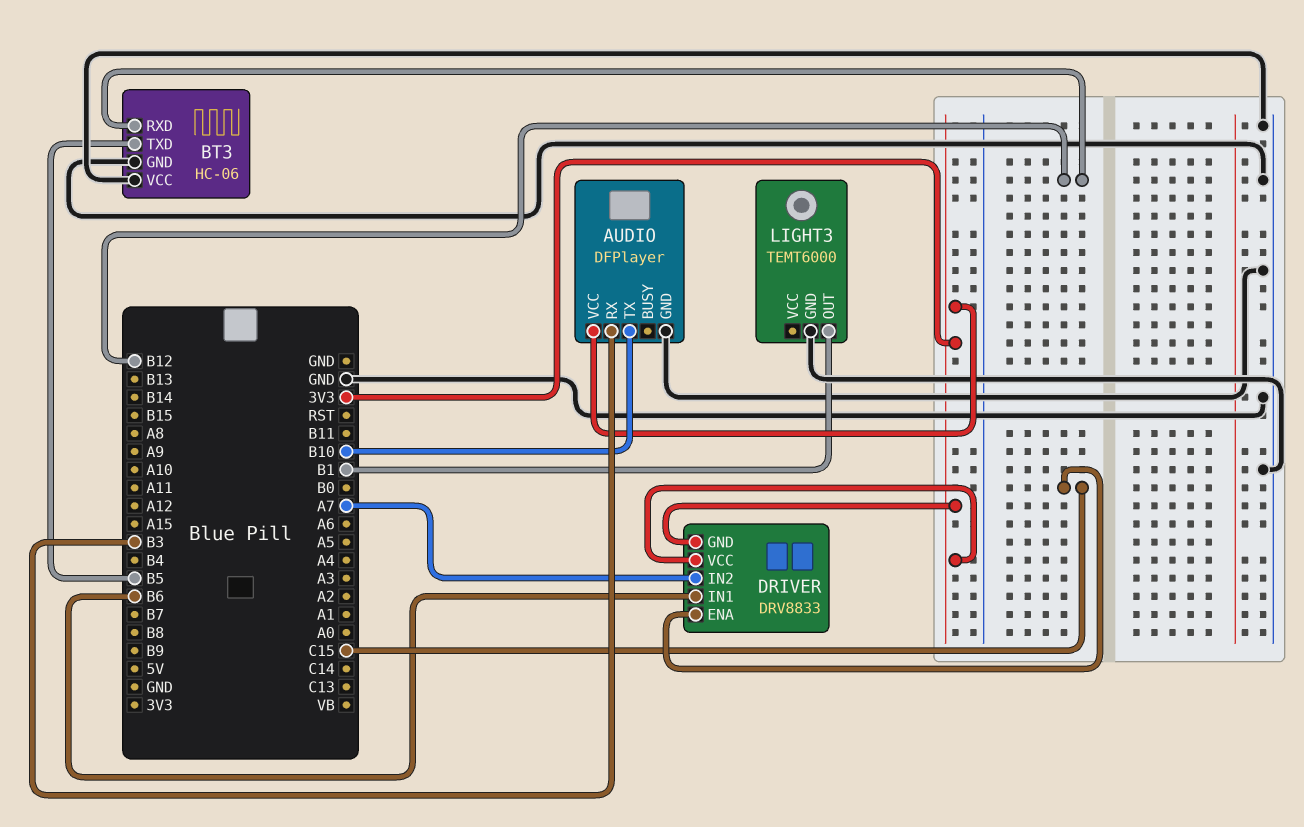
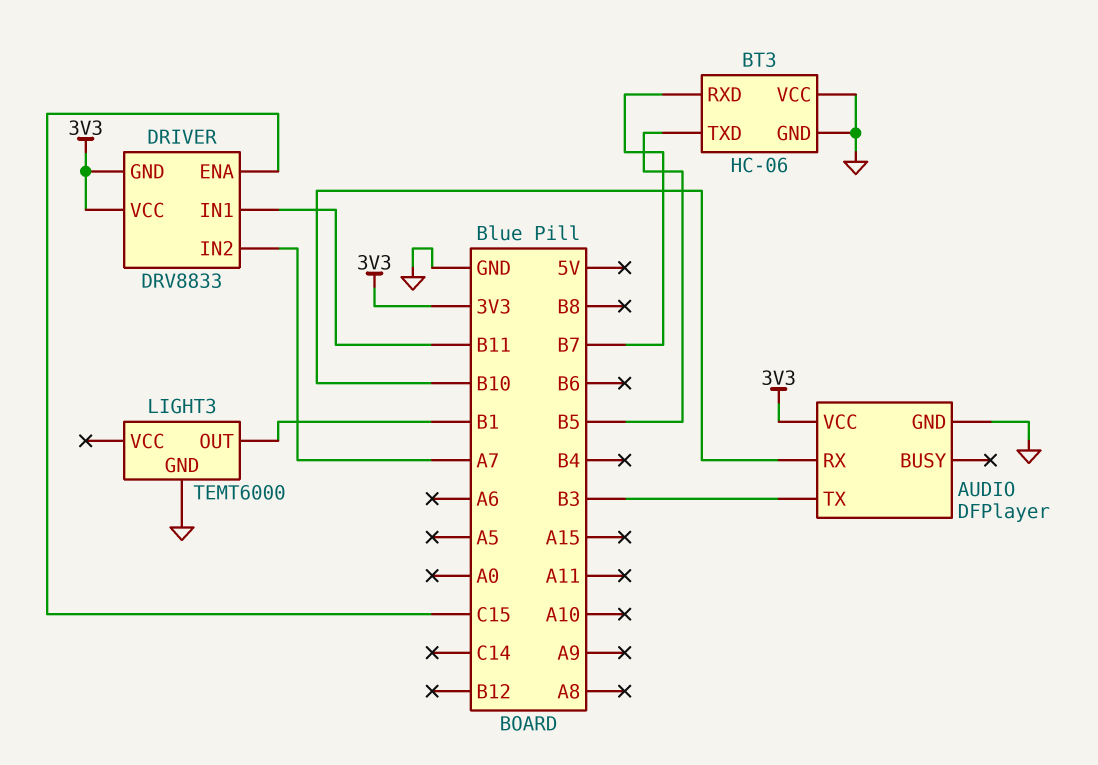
AUDIO pin RX: B3 -> B10
AUDIO pin TX: B10 -> B3
BT3 pin RXD: B12 -> B7
DRIVER pin IN1: B6 -> B11

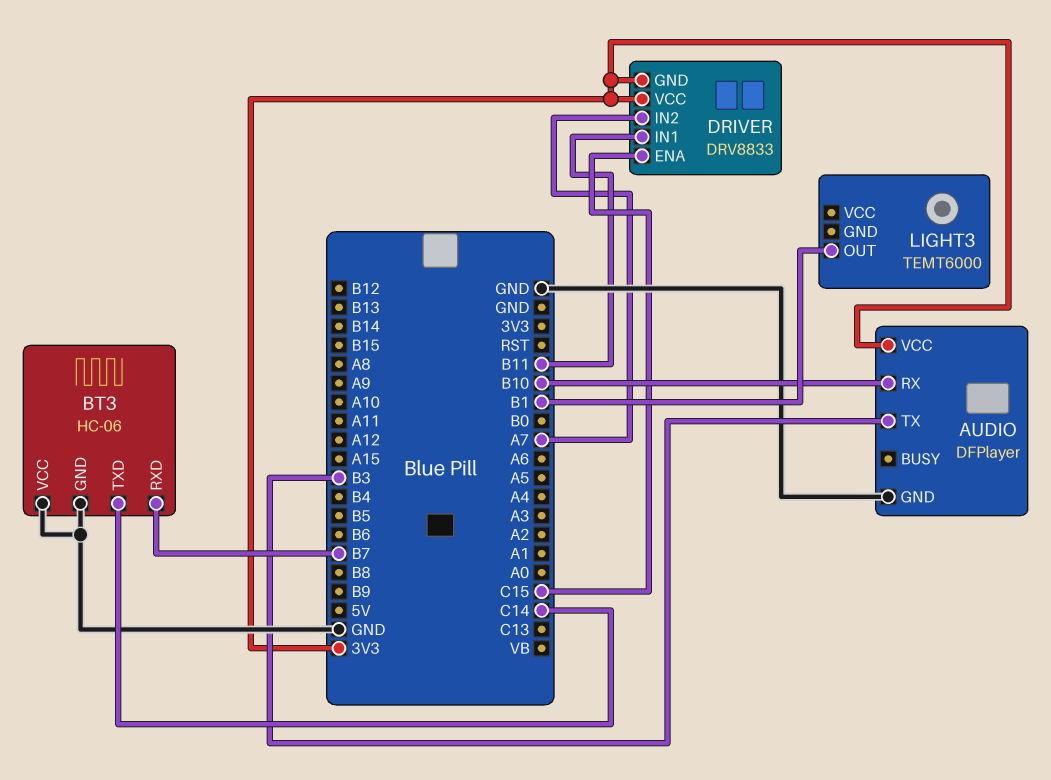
BT3 pin TXD: B5 -> C14
LIGHT3 pin GND: GND -> none

